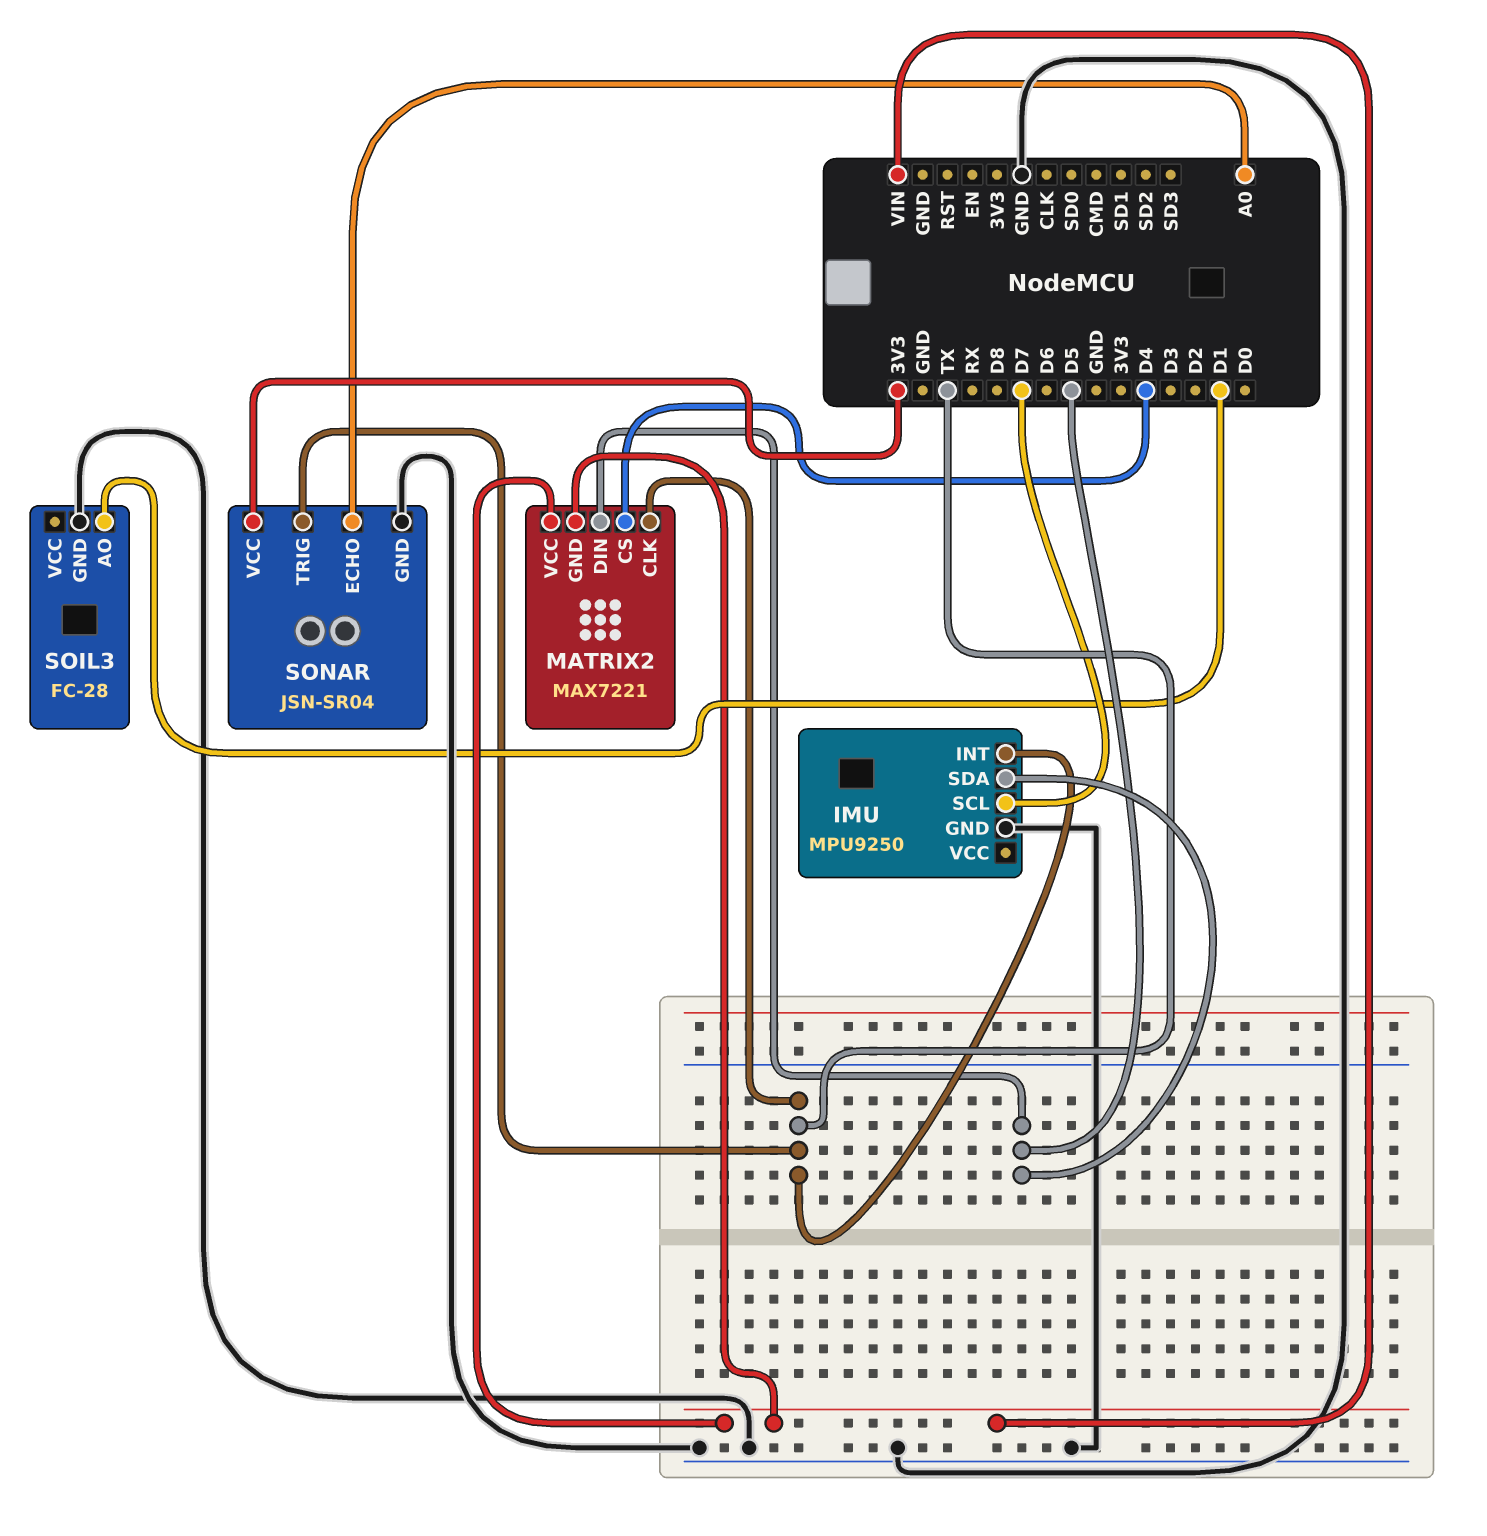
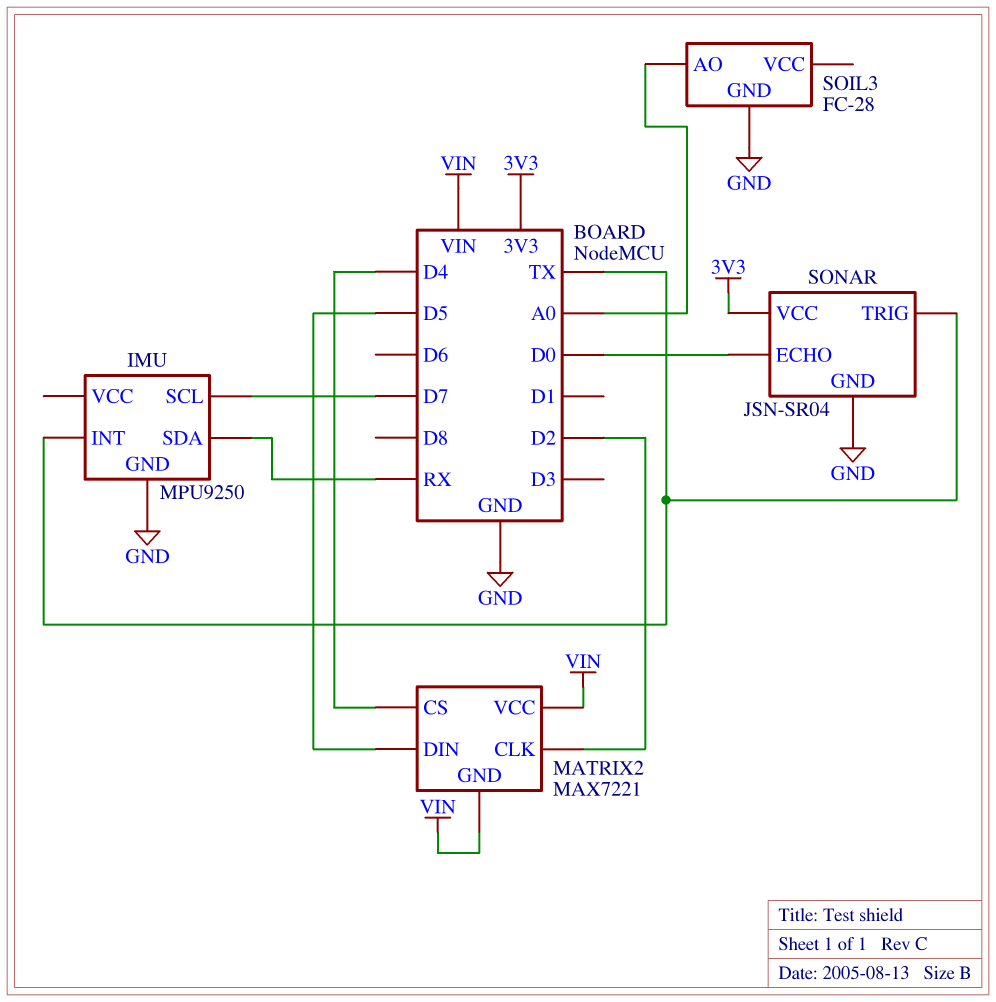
IMU pin SDA: D5 -> RX
MATRIX2 pin CLK: TX -> D2
SOIL3 pin AO: D1 -> A0
SONAR pin ECHO: A0 -> D0

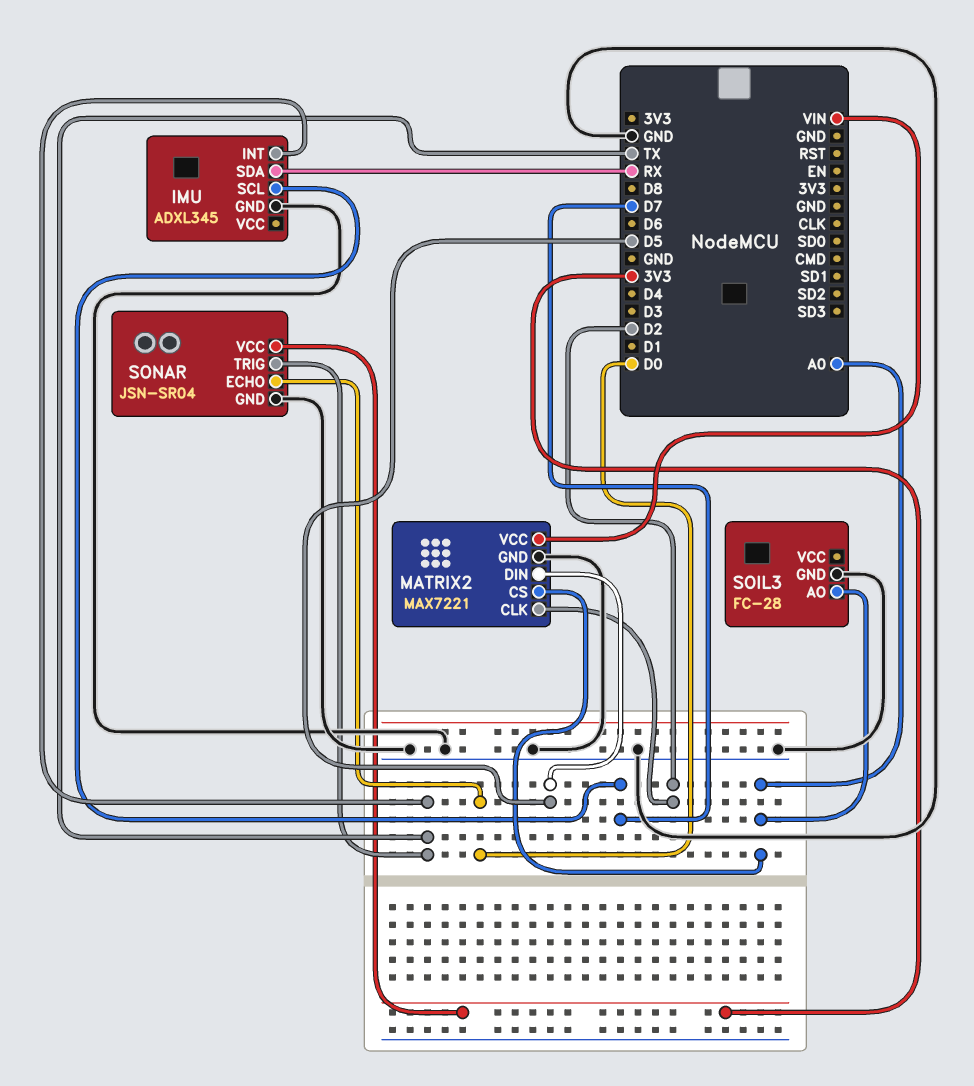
IMU: MPU9250 -> ADXL345
MATRIX2 pin CS: D4 -> A0
MATRIX2 pin GND: VIN -> GND

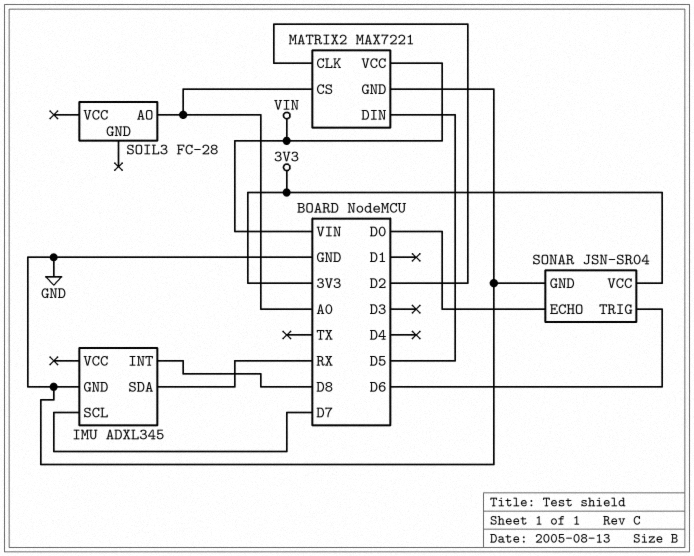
IMU pin INT: TX -> D8
SOIL3 pin GND: GND -> none
SONAR pin TRIG: TX -> D6

